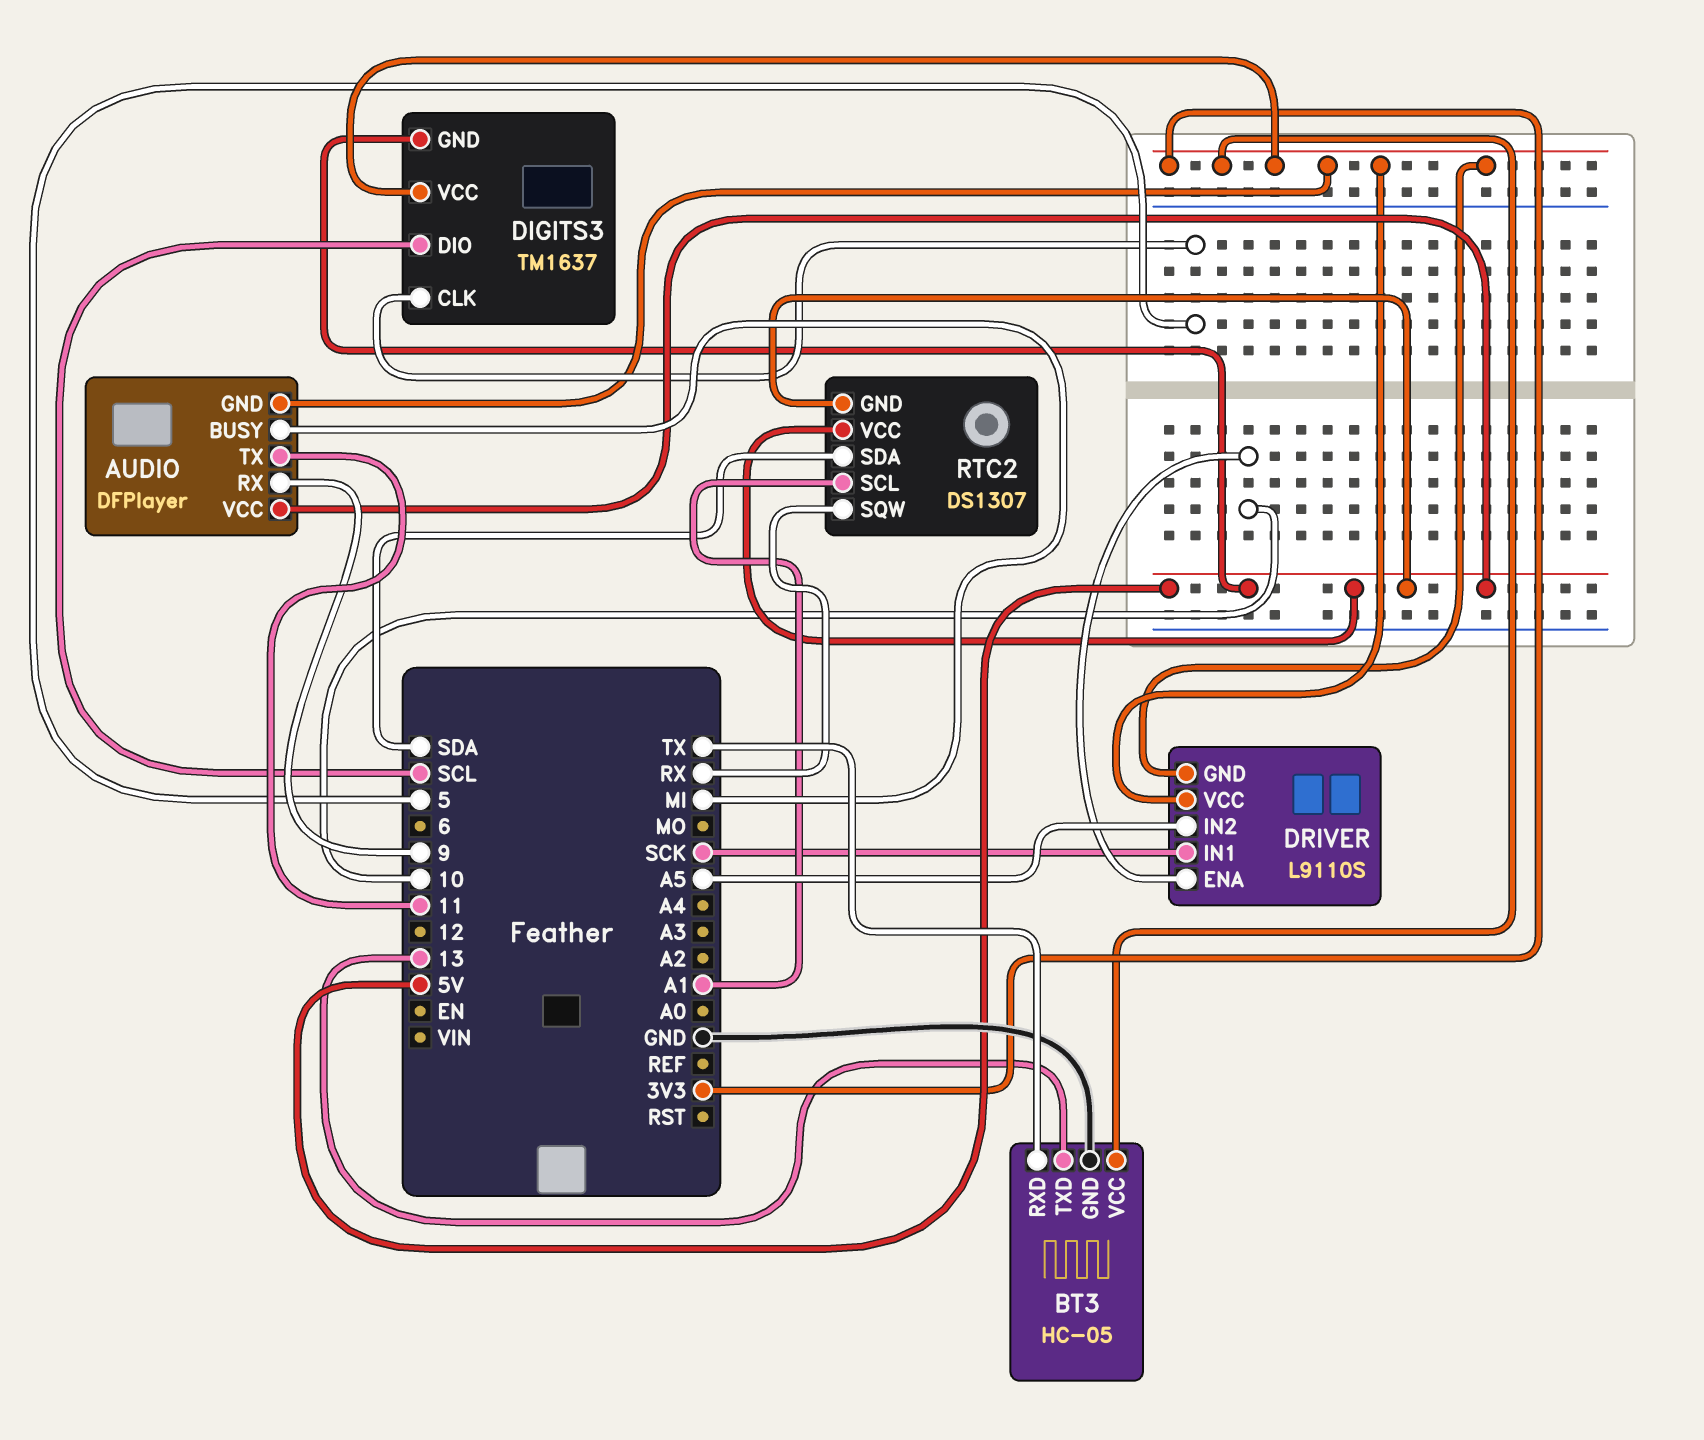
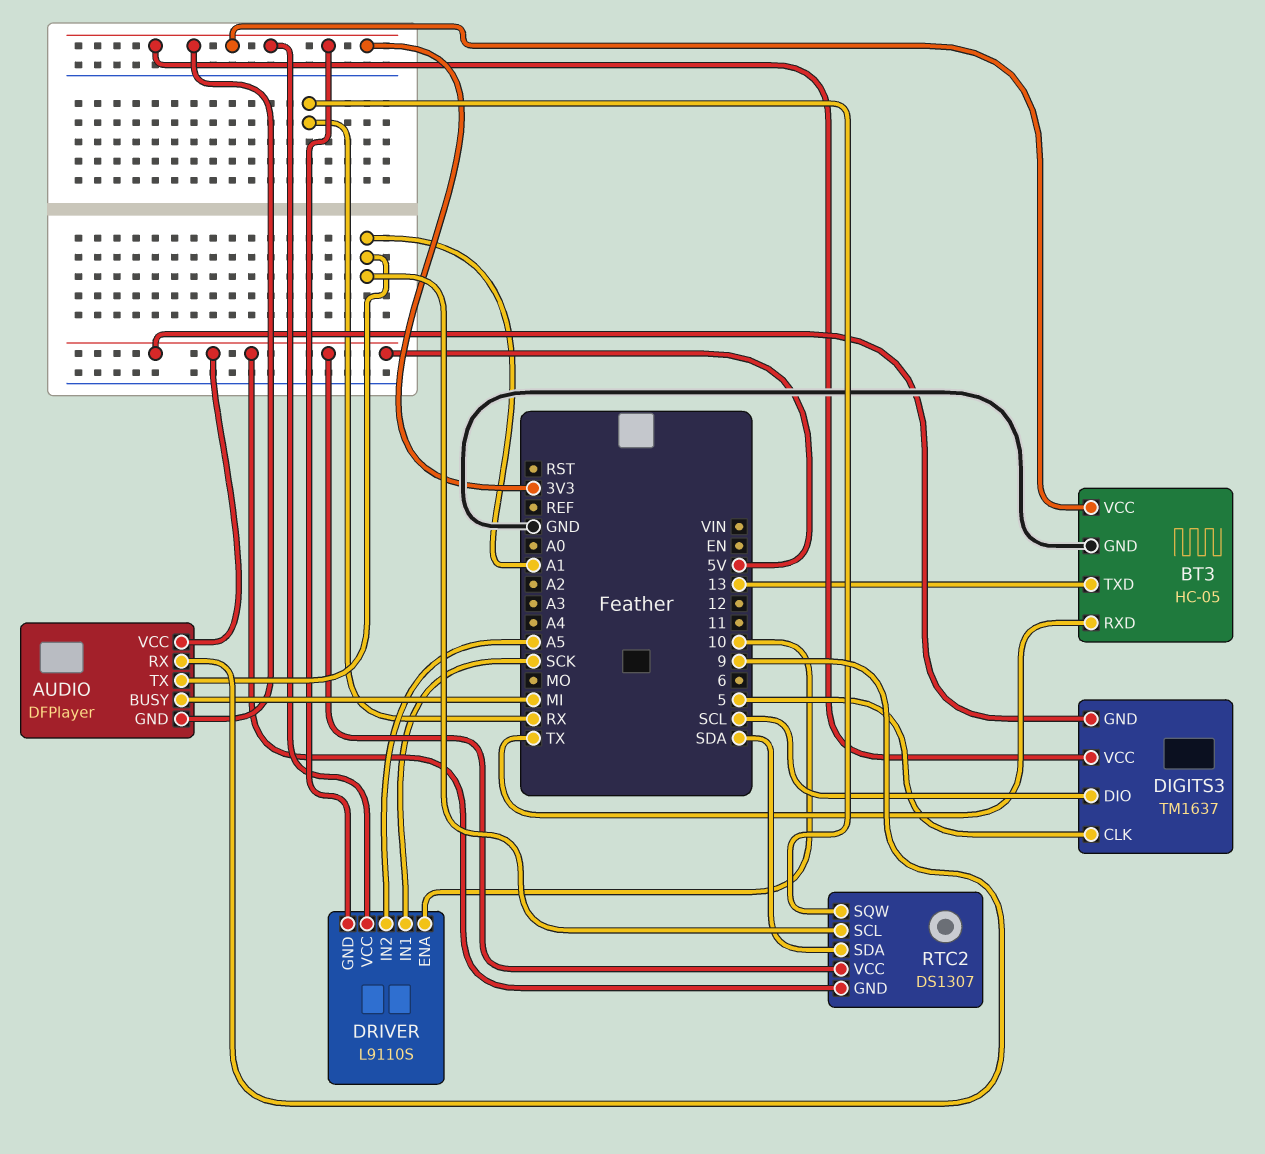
AUDIO pin TX: 11 -> A1

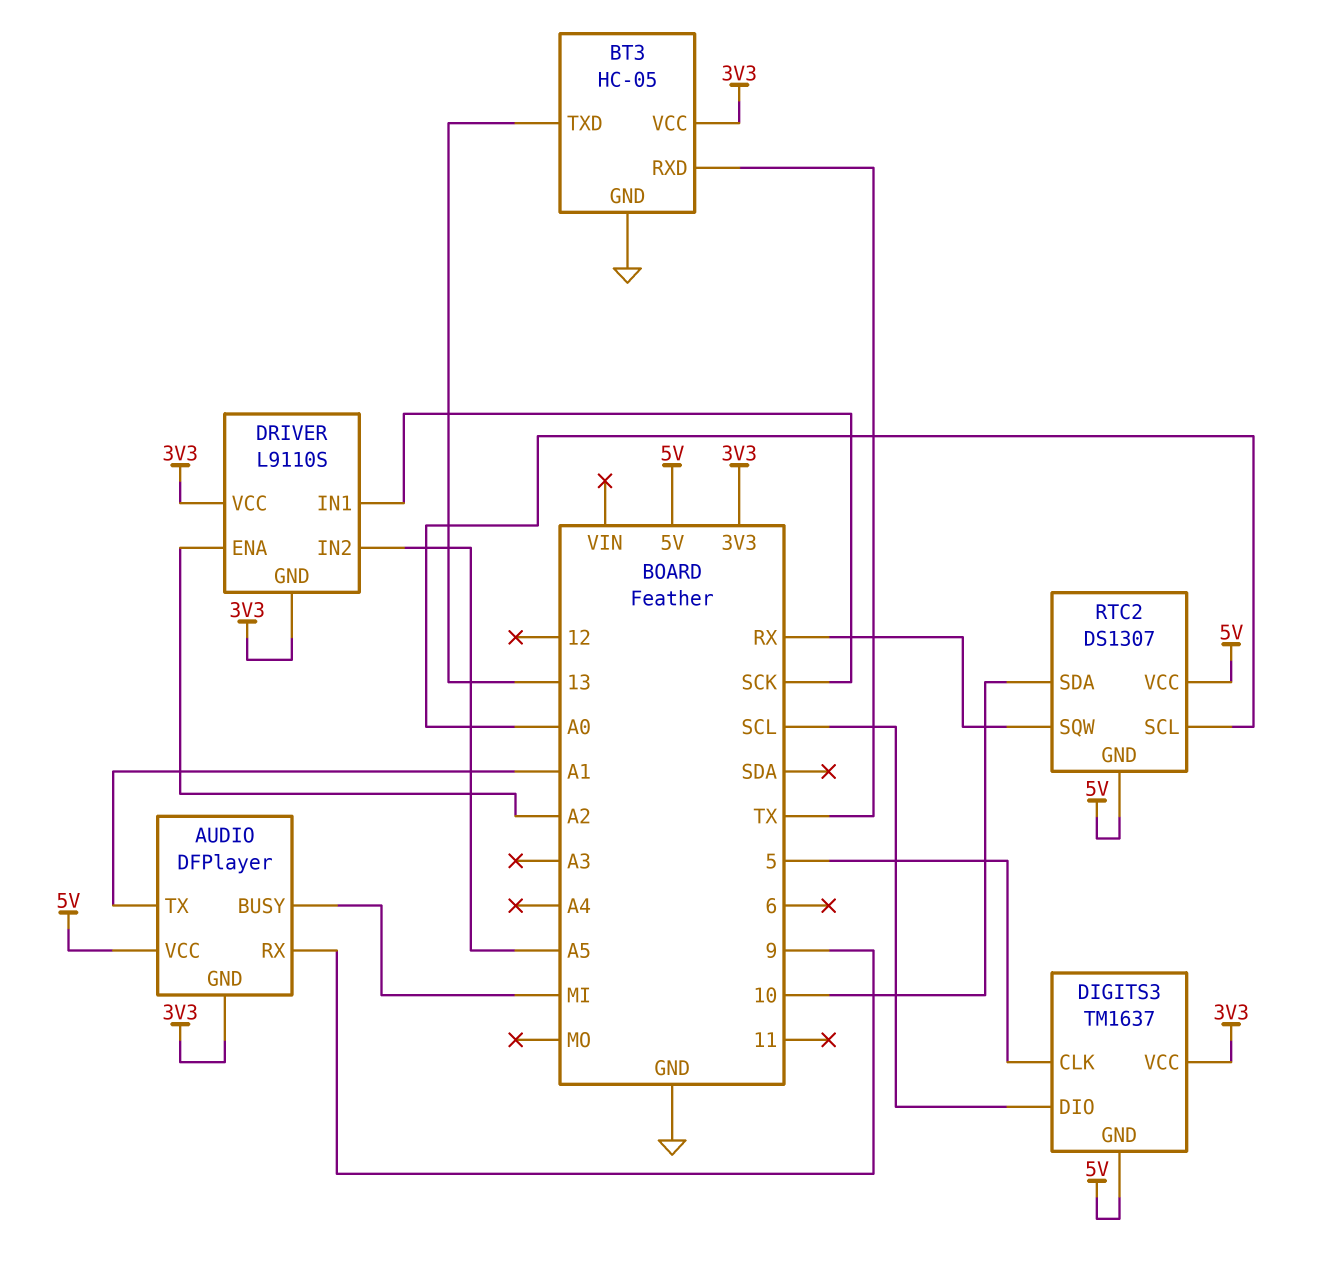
DRIVER pin ENA: 10 -> A2
RTC2 pin SCL: A1 -> A0
RTC2 pin SDA: SDA -> 10

